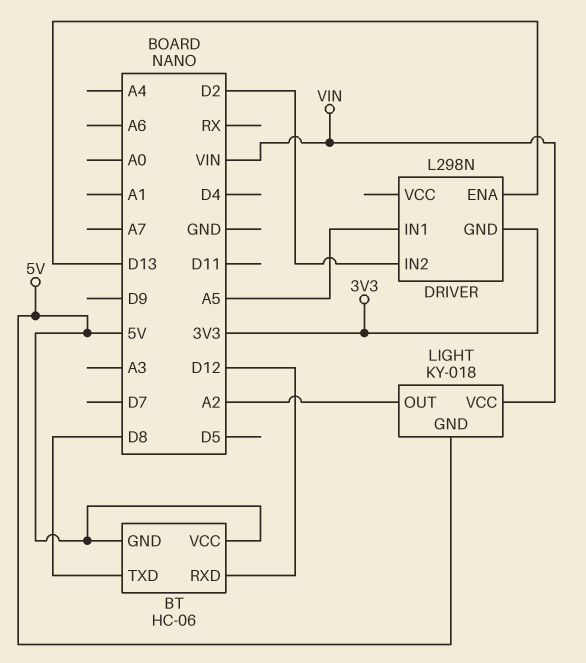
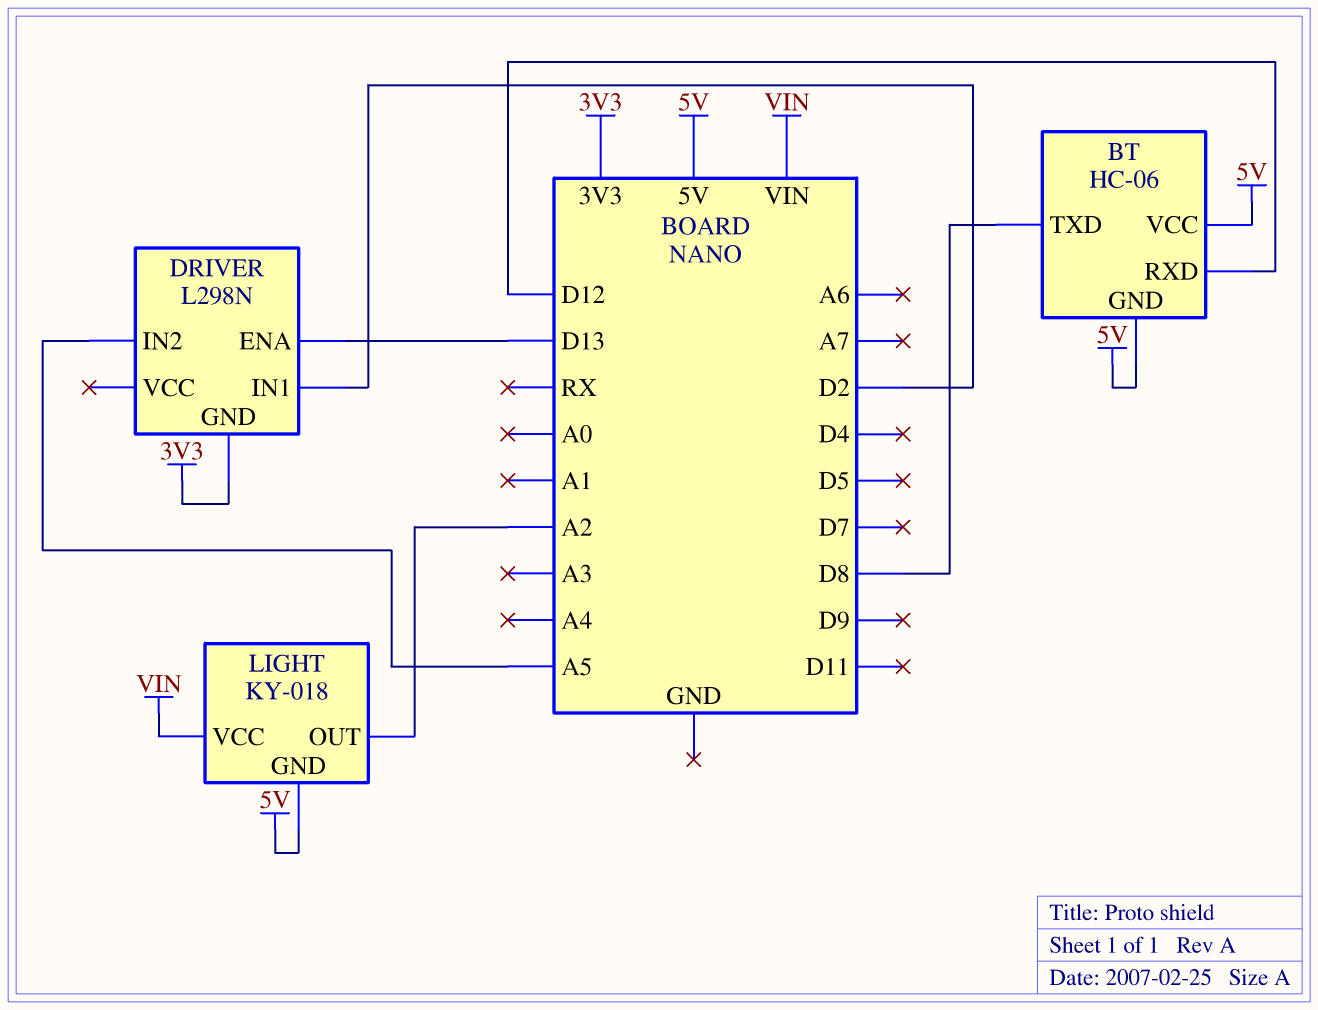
DRIVER pin IN1: A5 -> D2
DRIVER pin IN2: D2 -> A5

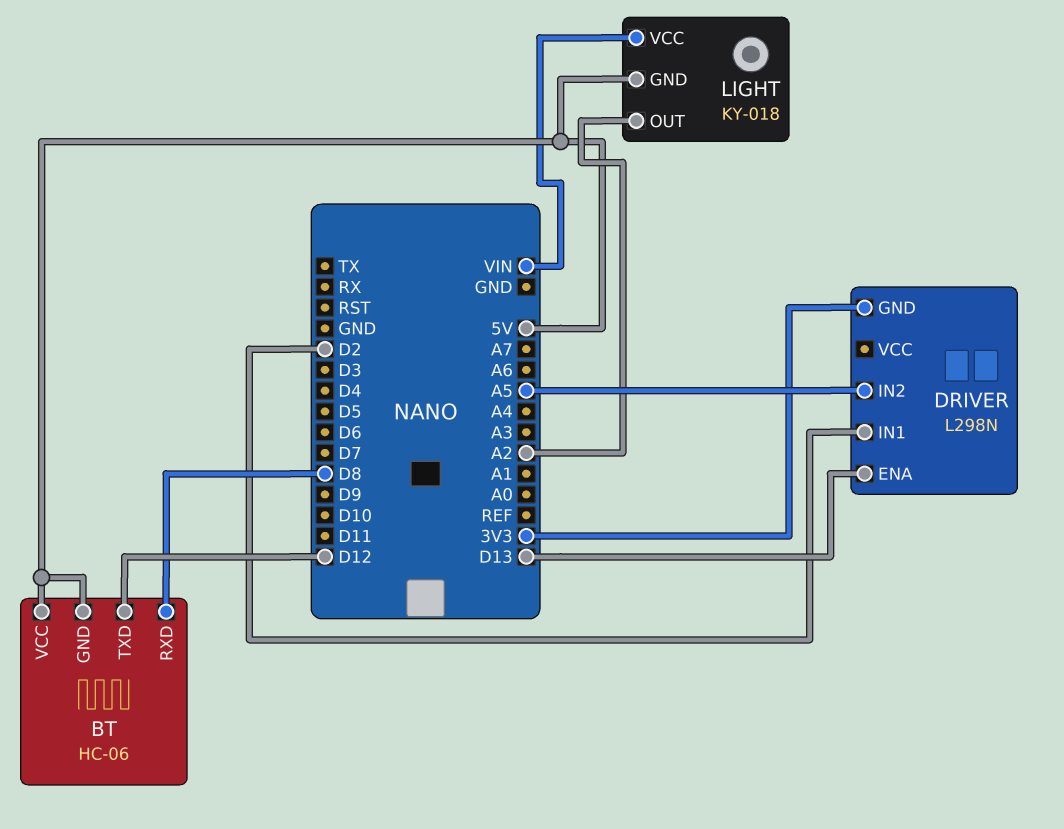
BT pin RXD: D12 -> D8
BT pin TXD: D8 -> D12

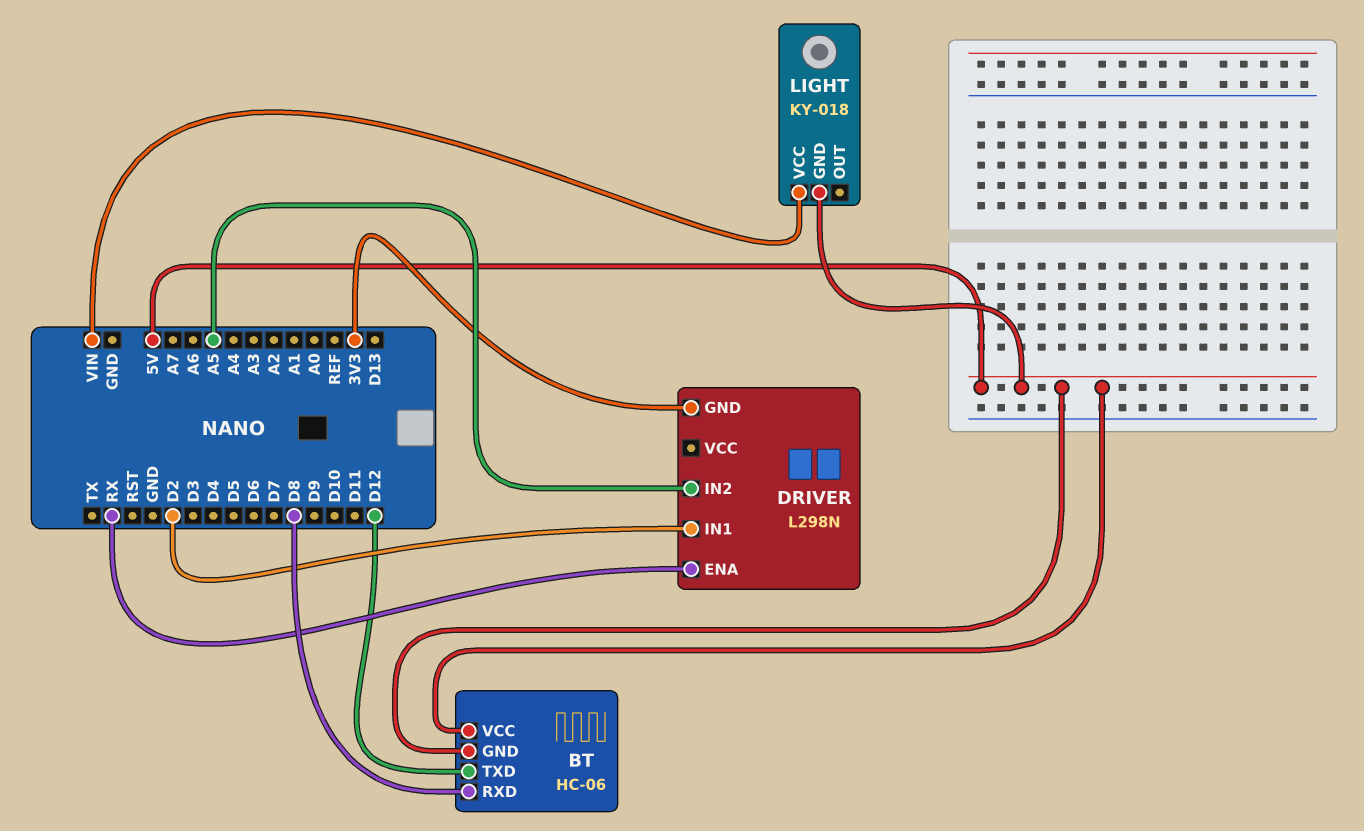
DRIVER pin ENA: D13 -> RX
LIGHT pin OUT: A2 -> none

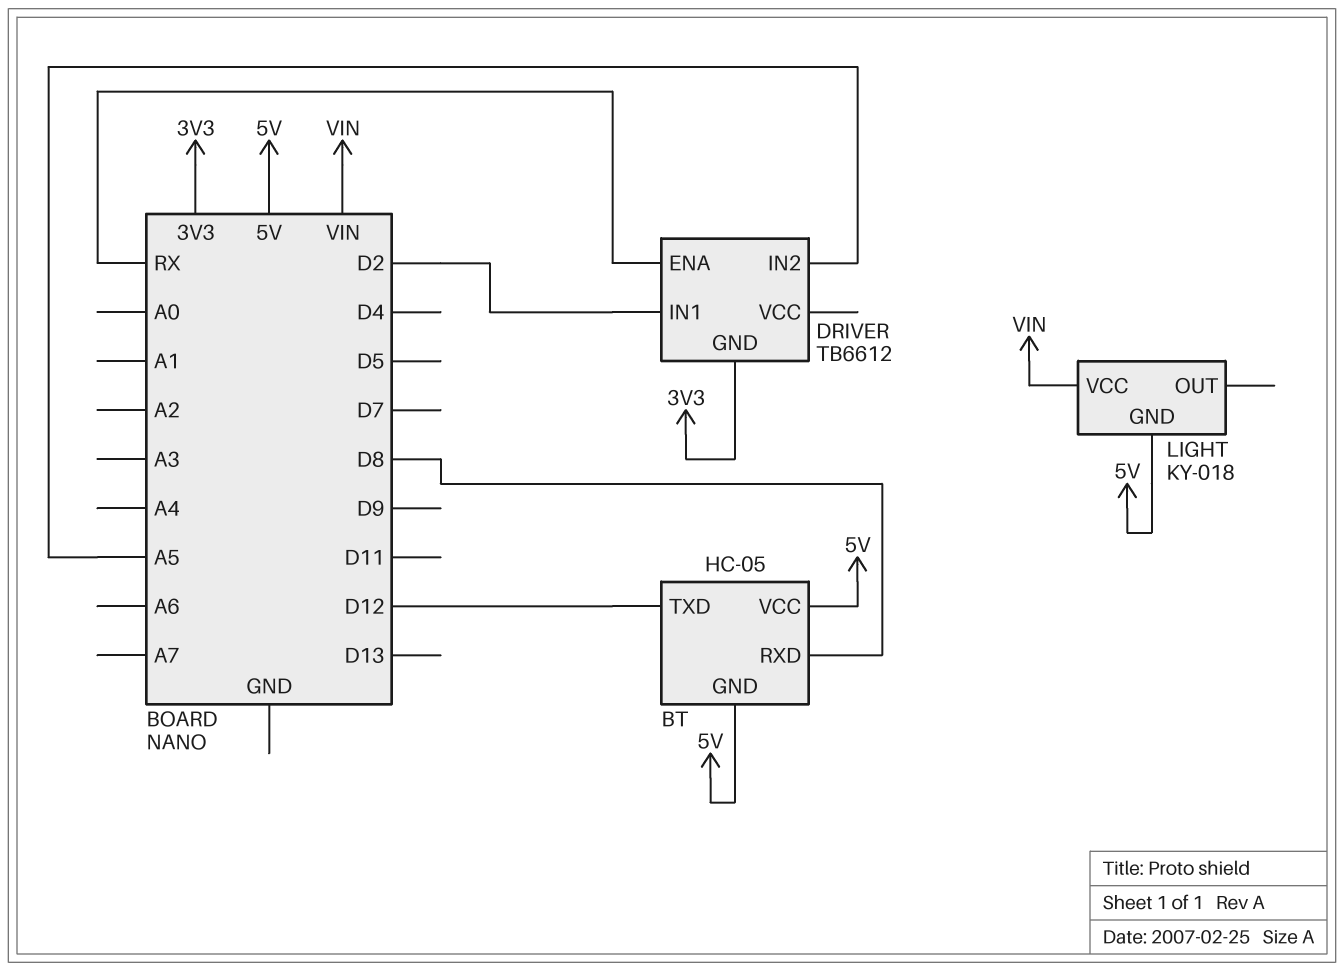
BT: HC-06 -> HC-05
DRIVER: L298N -> TB6612

